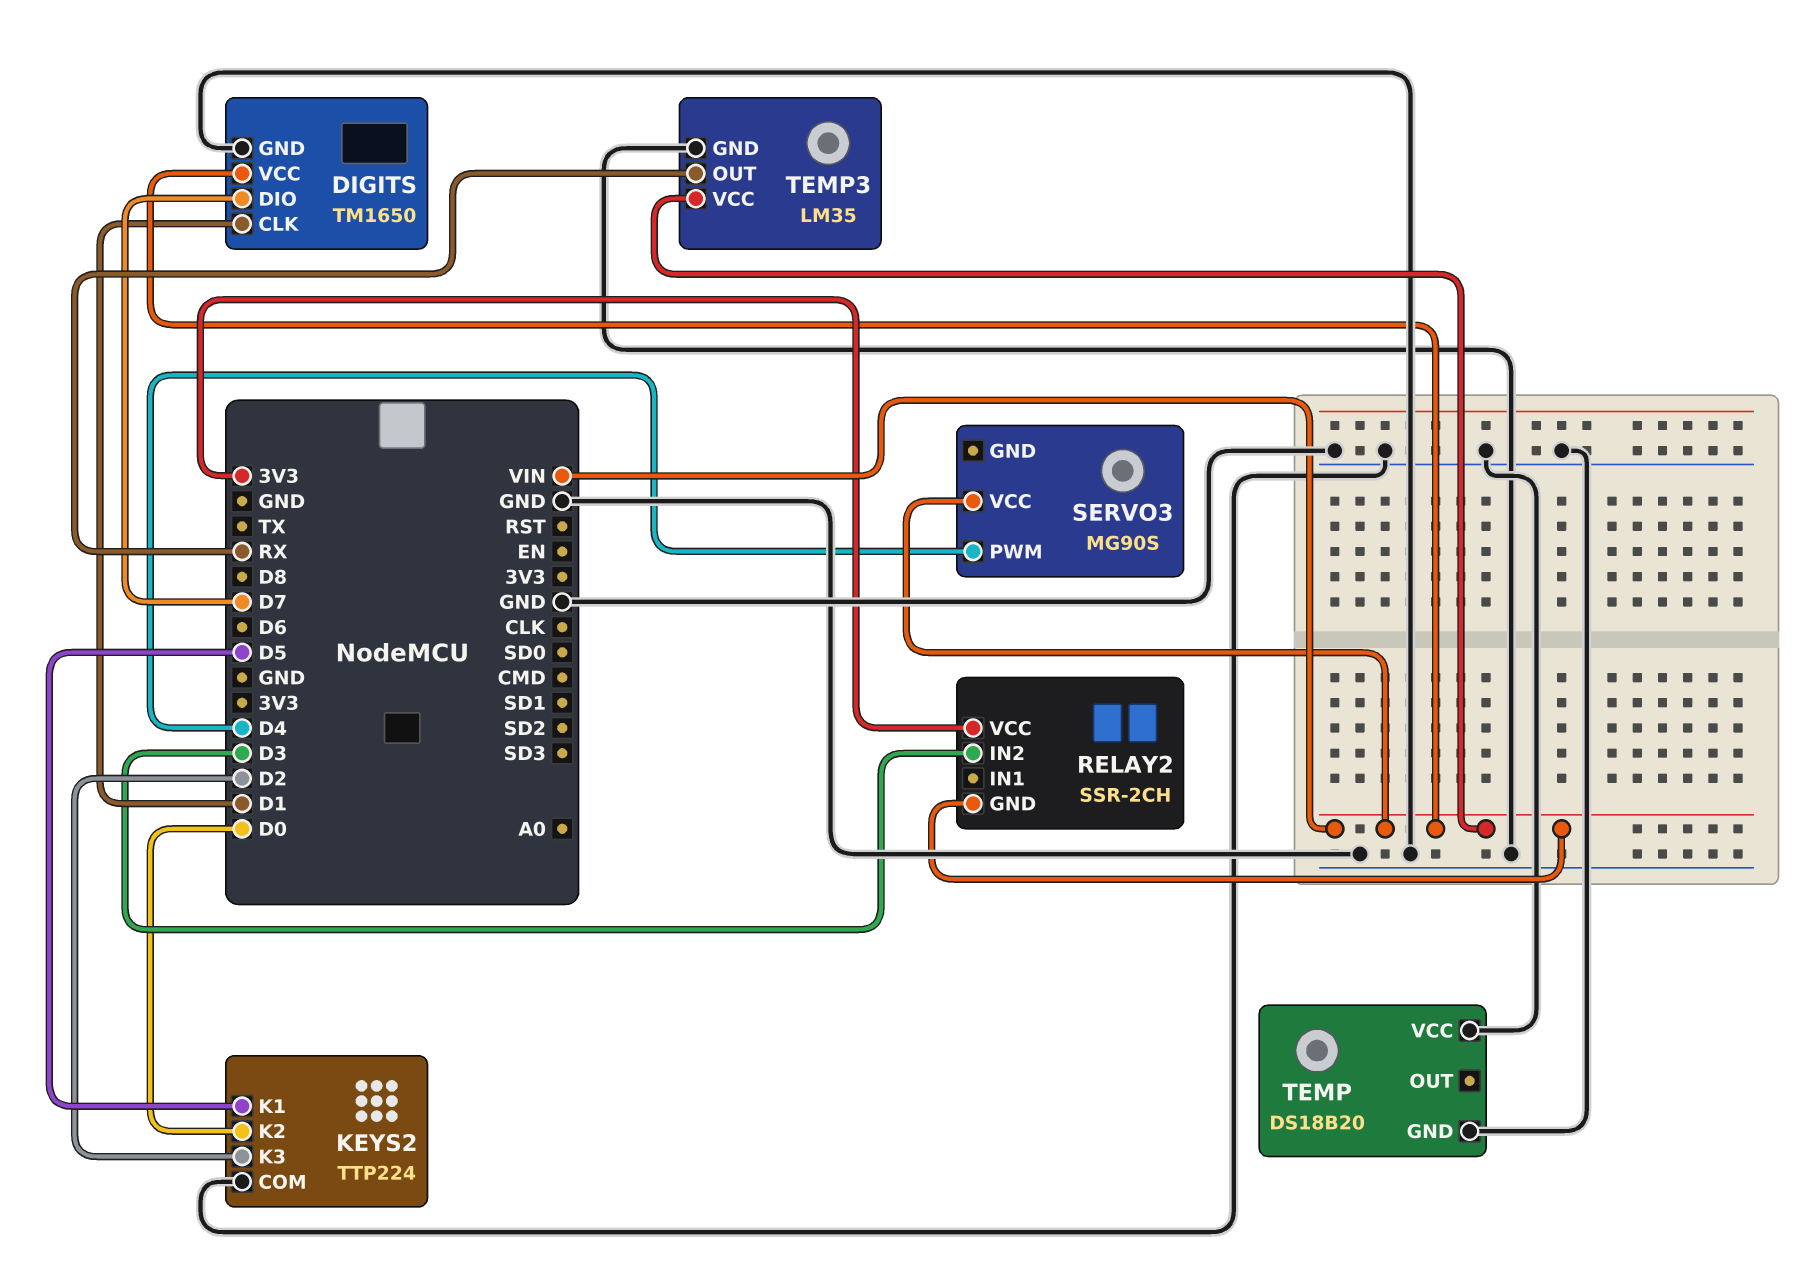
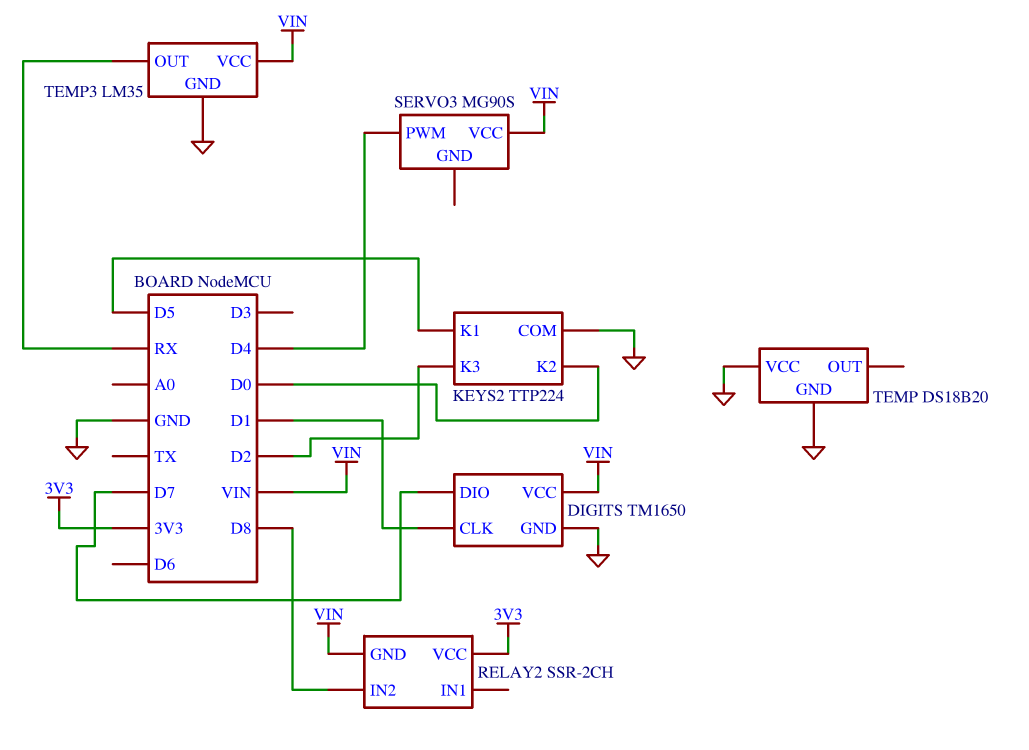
RELAY2 pin IN2: D3 -> D8

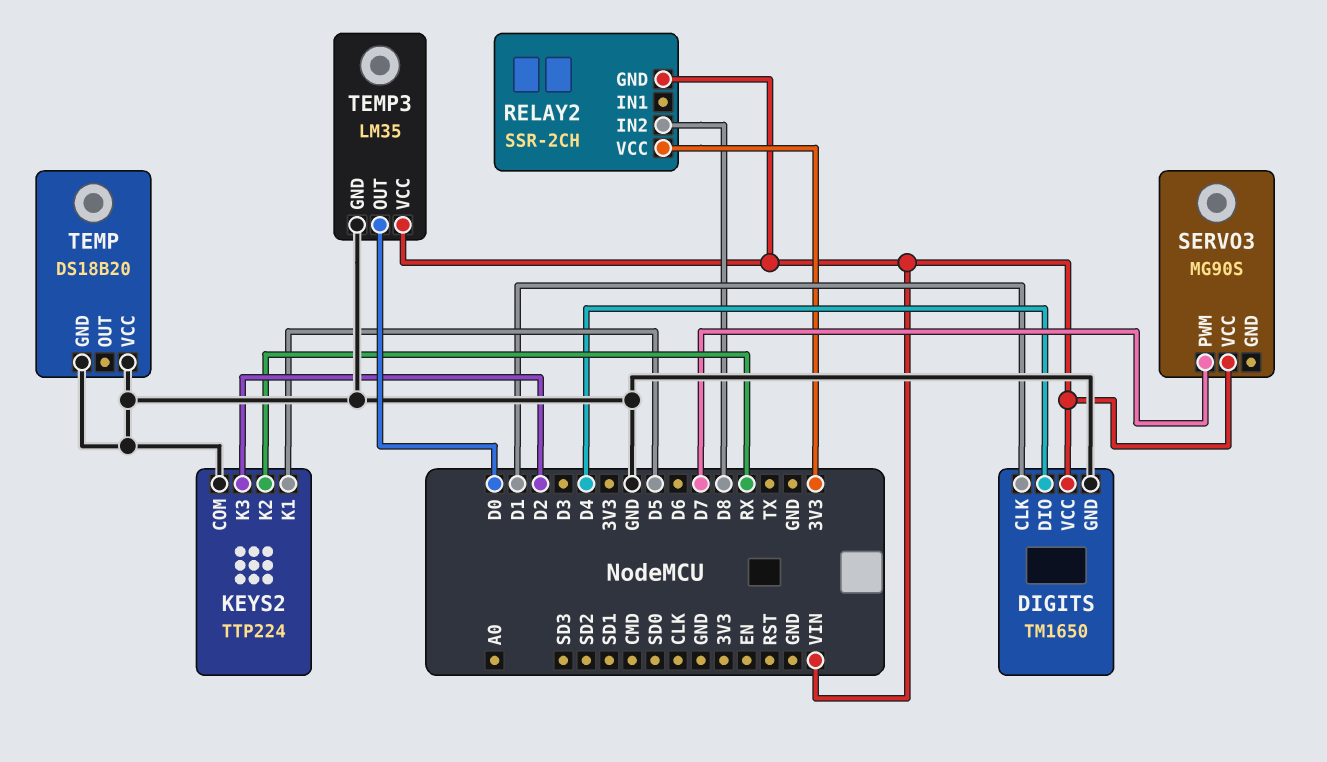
DIGITS pin DIO: D7 -> D4
KEYS2 pin K2: D0 -> RX
SERVO3 pin PWM: D4 -> D7
TEMP3 pin OUT: RX -> D0

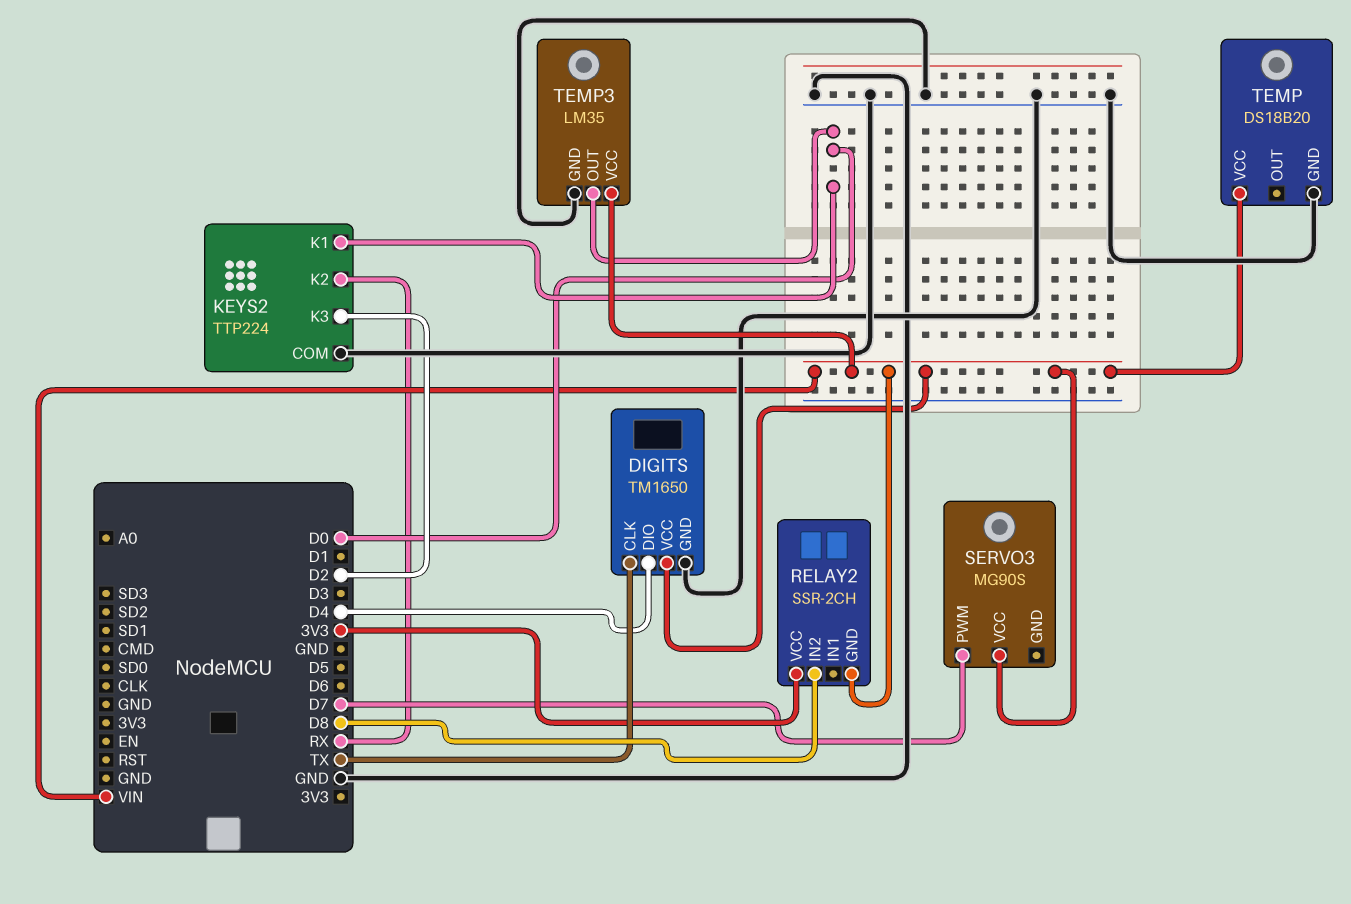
DIGITS pin CLK: D1 -> TX
KEYS2 pin K1: D5 -> D0
TEMP pin VCC: GND -> VIN

